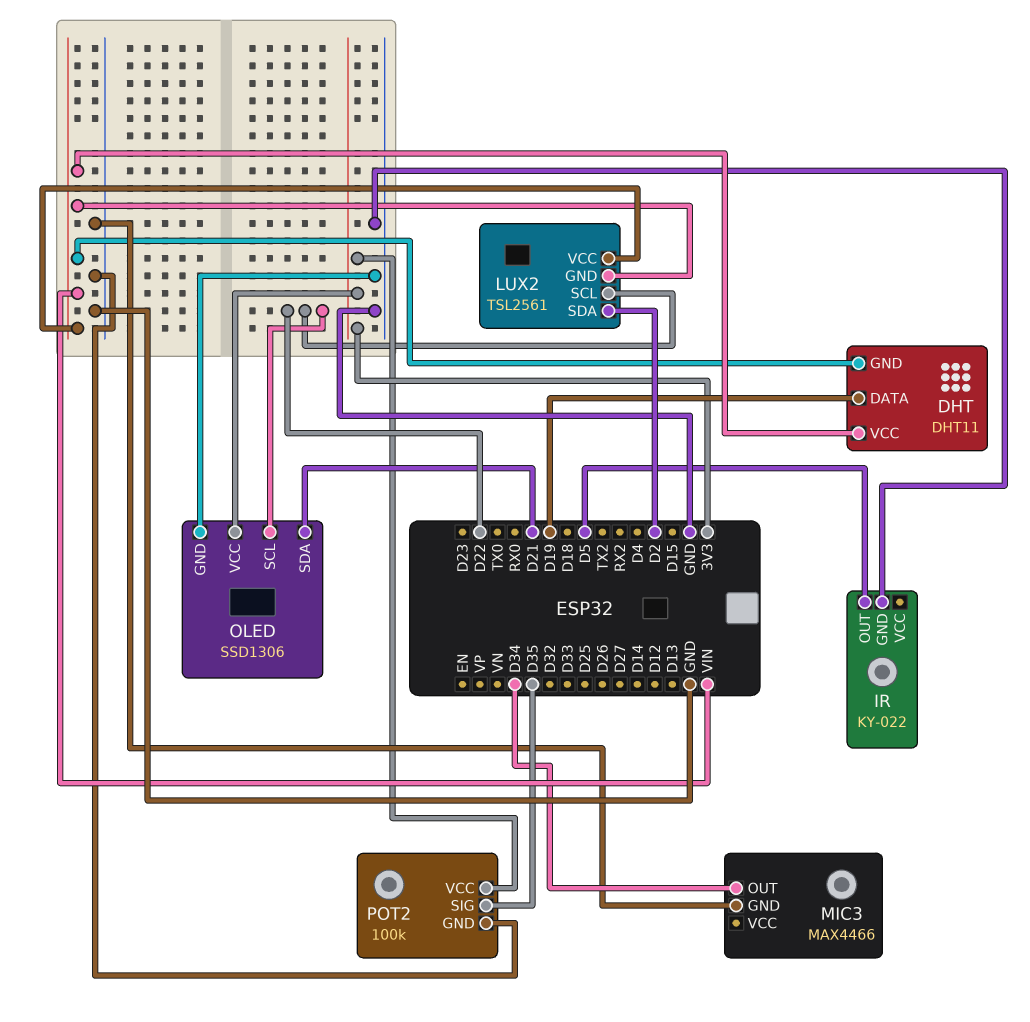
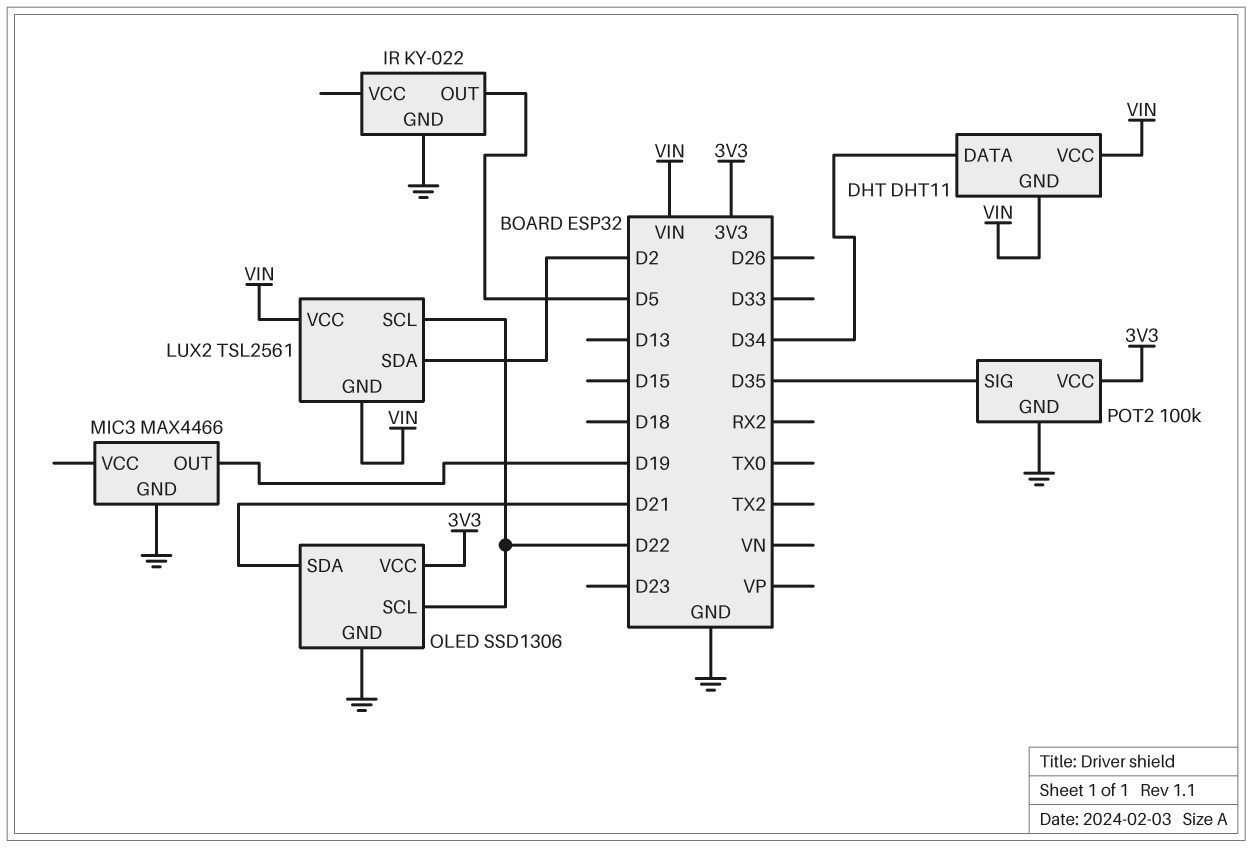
DHT pin DATA: D19 -> D34
MIC3 pin OUT: D34 -> D19

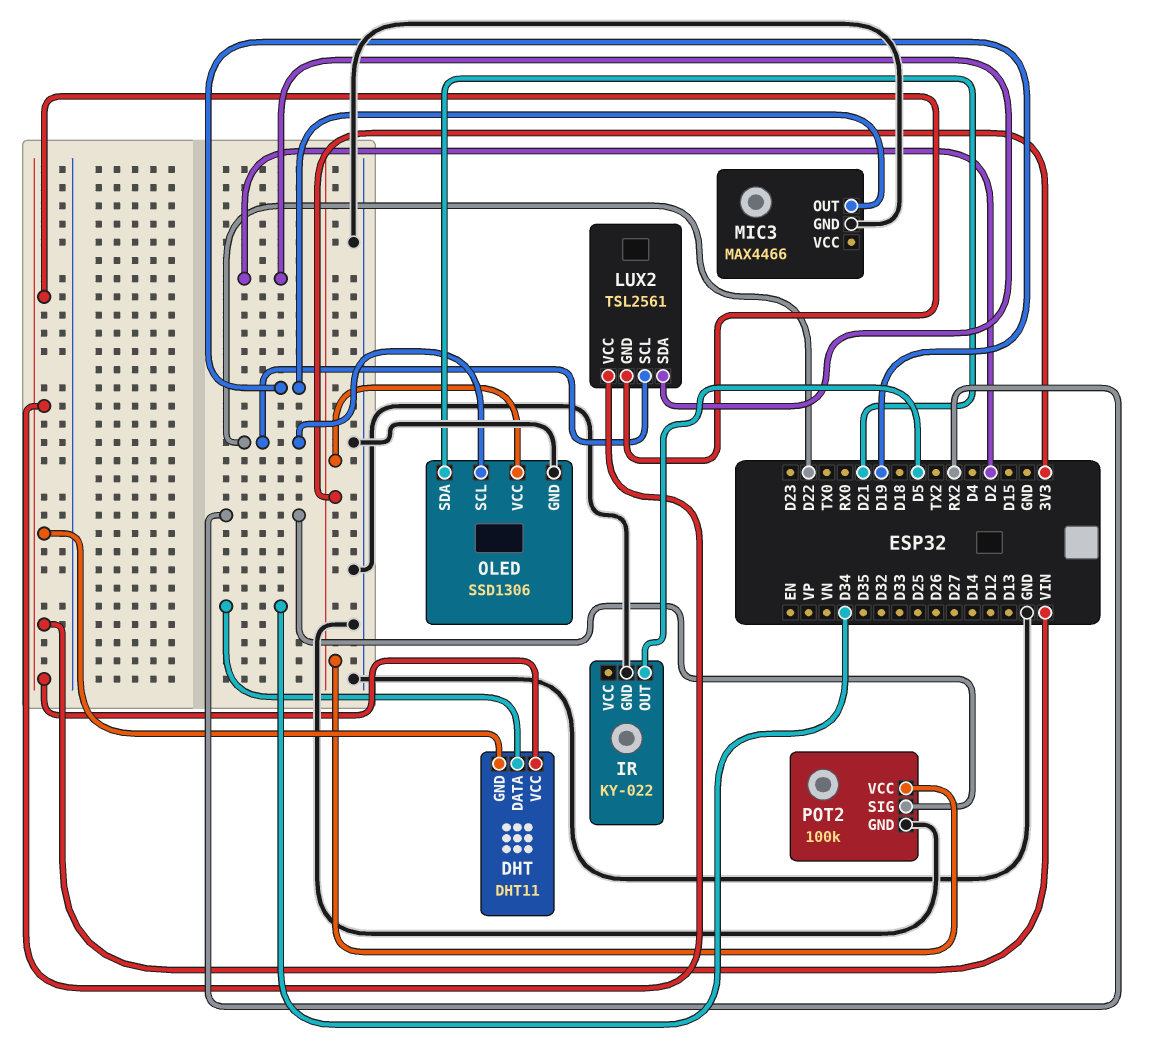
POT2 pin SIG: D35 -> RX2

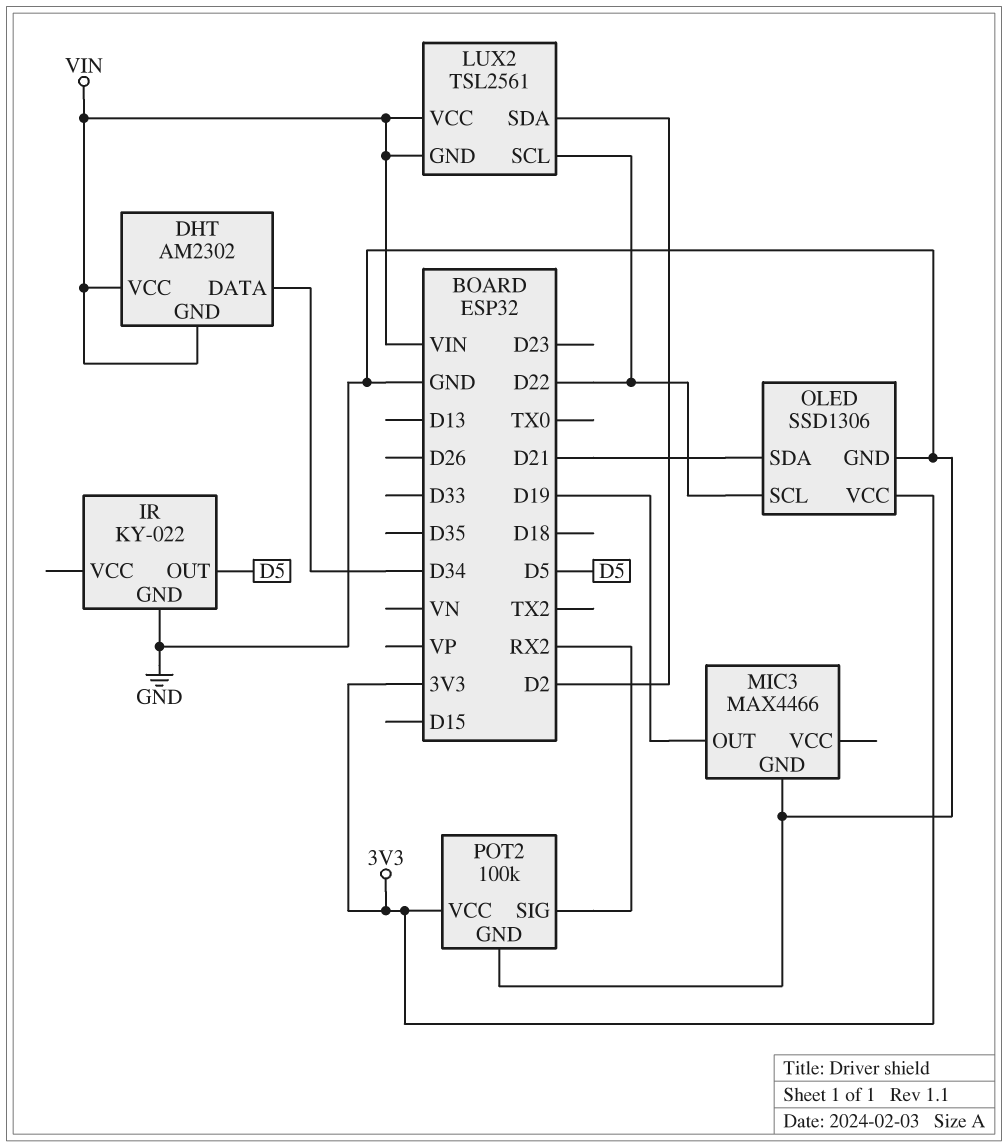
DHT: DHT11 -> AM2302

